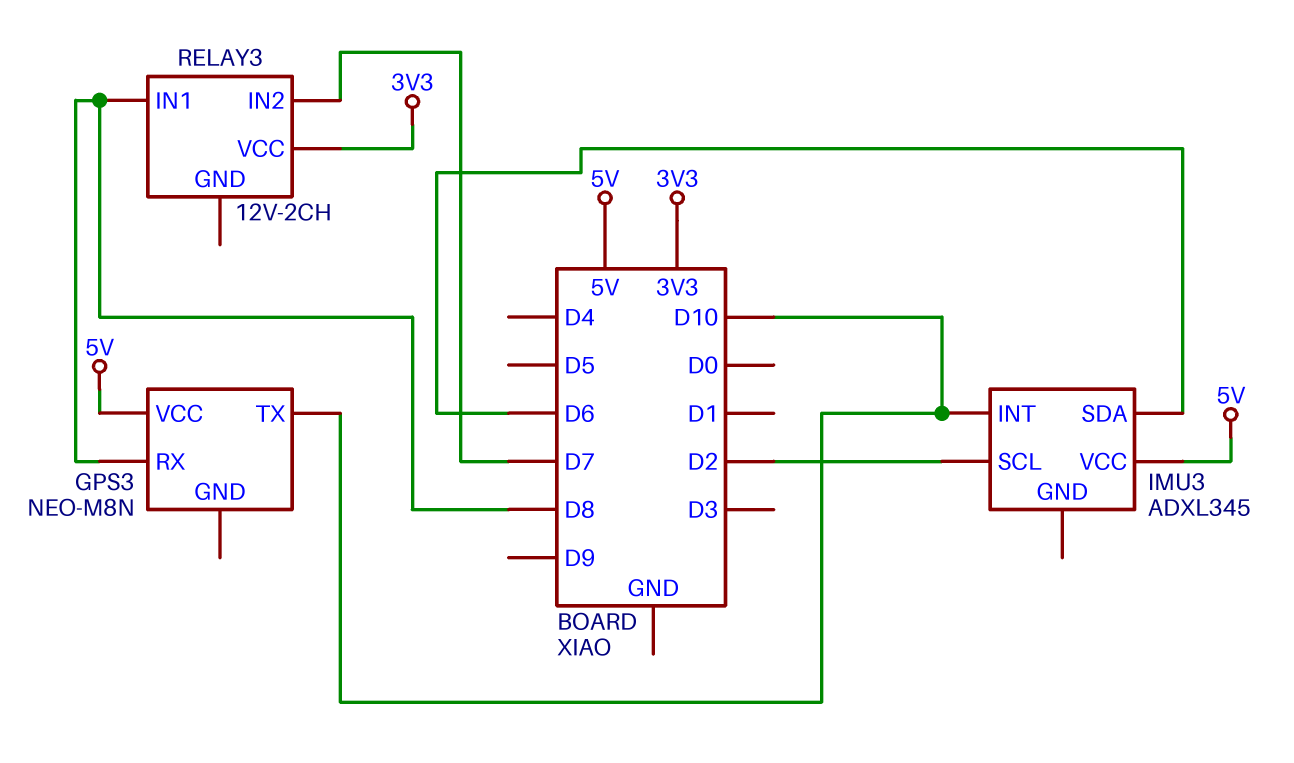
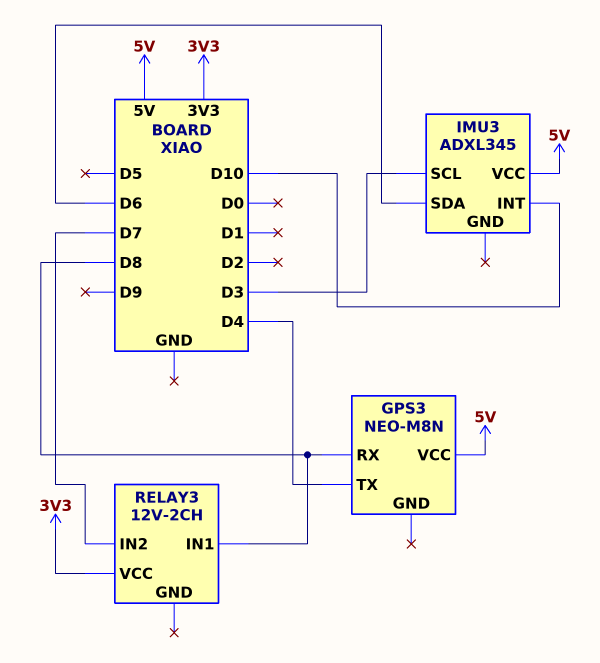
GPS3 pin TX: D10 -> D4
IMU3 pin SCL: D2 -> D3

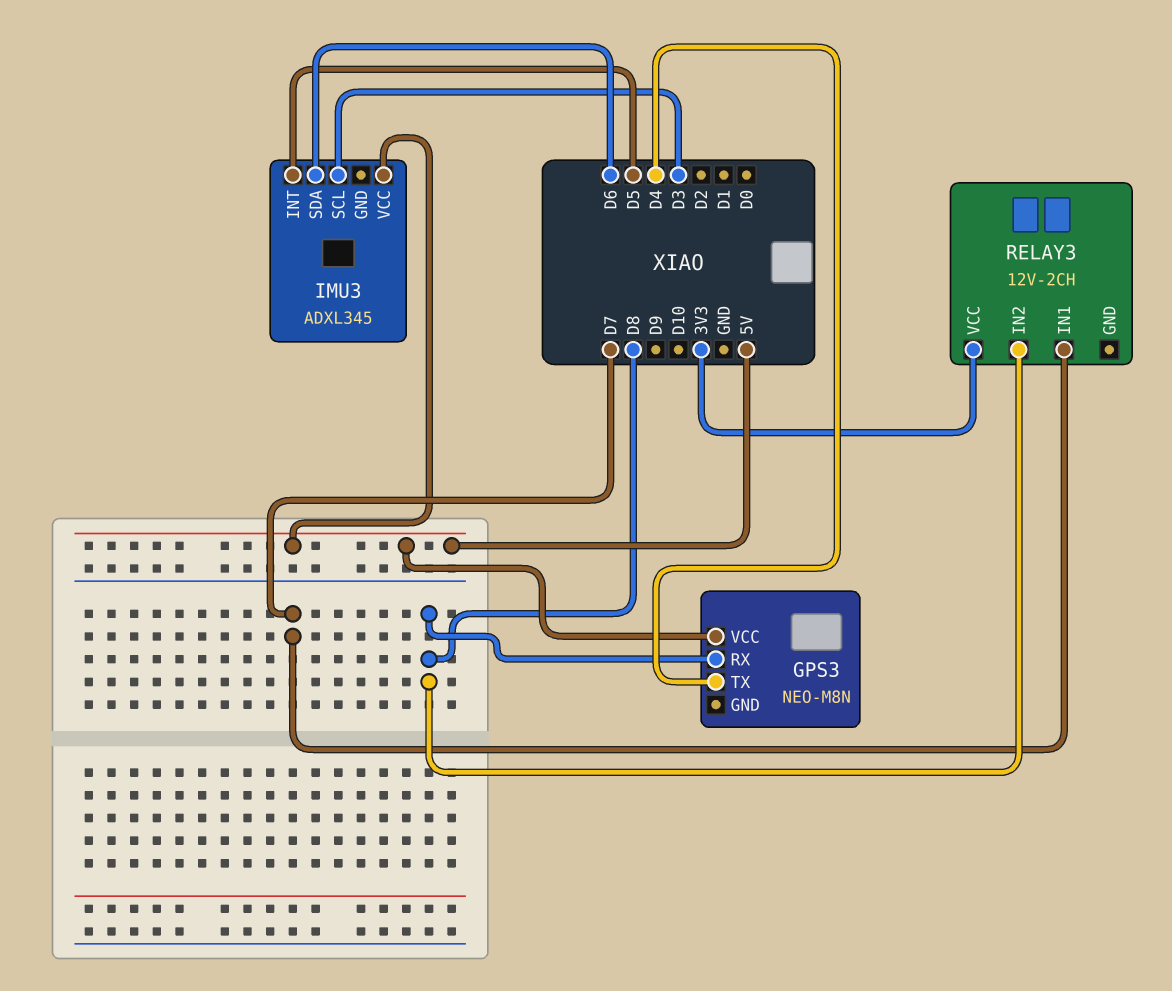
IMU3 pin INT: D10 -> D5
RELAY3 pin IN1: D8 -> D7
RELAY3 pin IN2: D7 -> D8

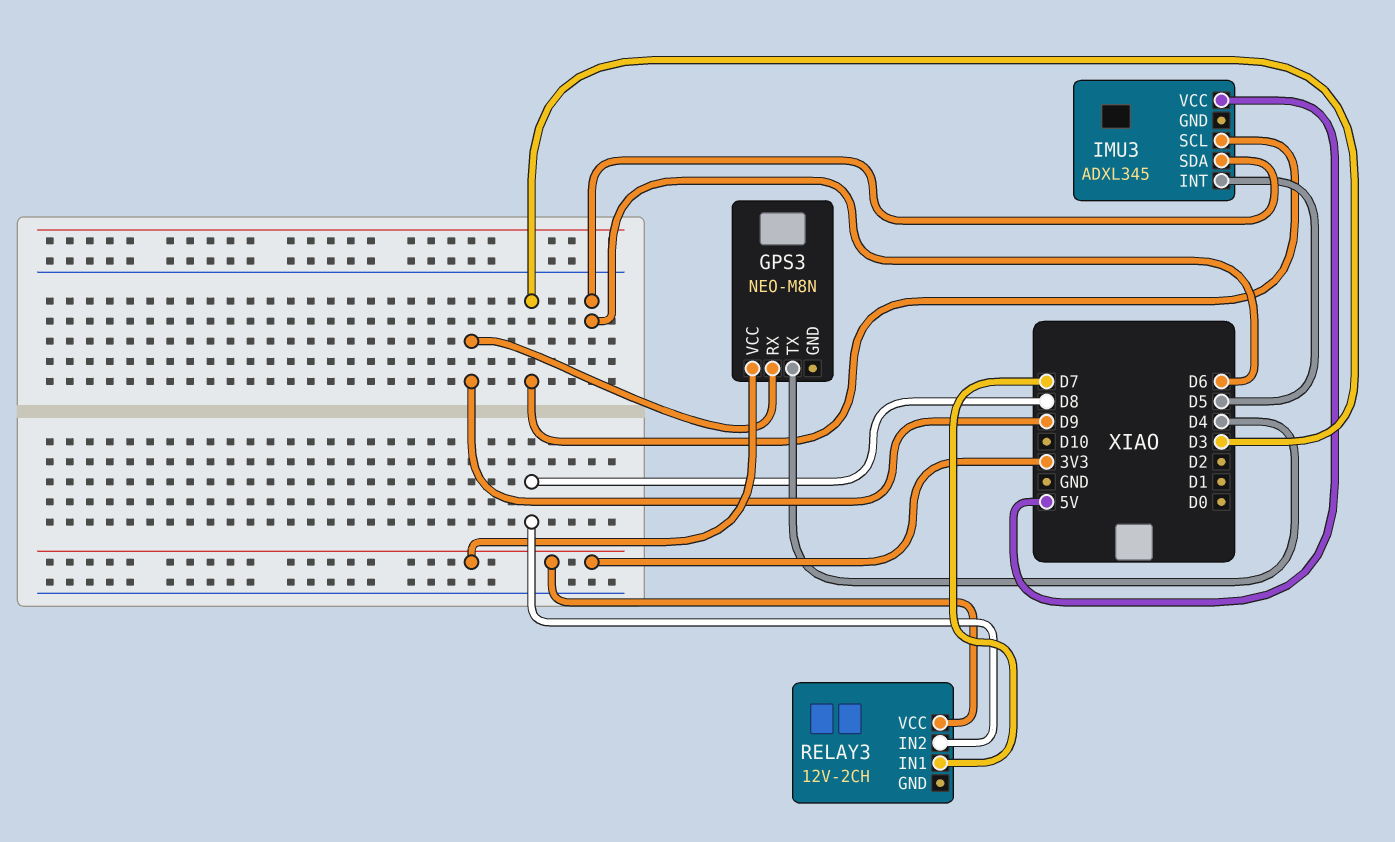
GPS3 pin RX: D8 -> D9
GPS3 pin VCC: 5V -> 3V3

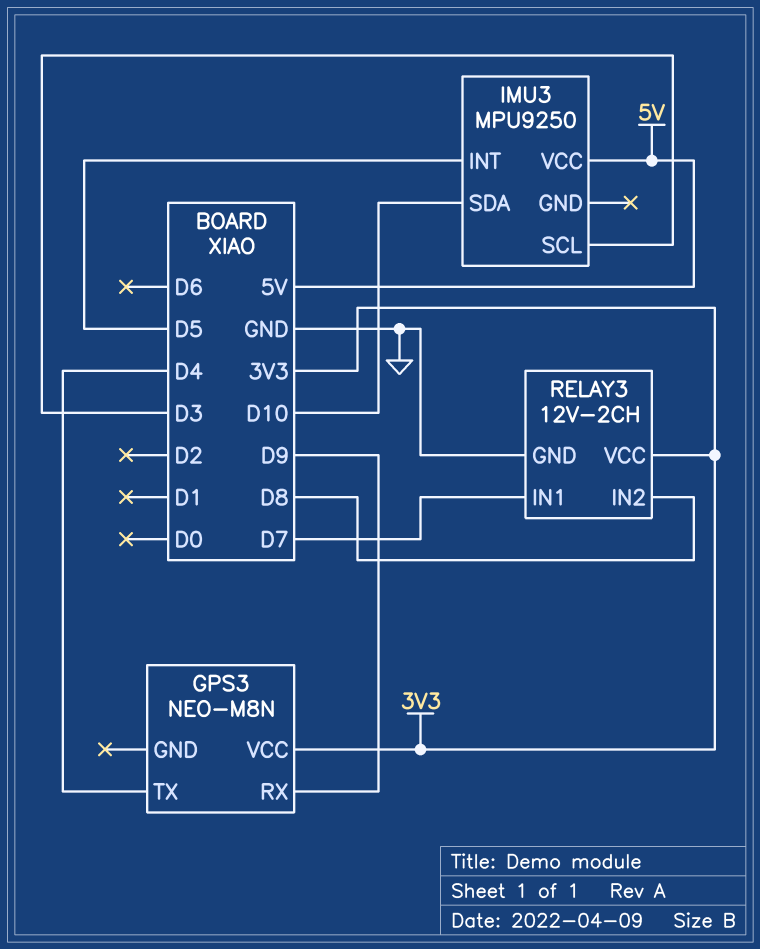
IMU3: ADXL345 -> MPU9250
IMU3 pin SDA: D6 -> D10
RELAY3 pin GND: none -> GND

